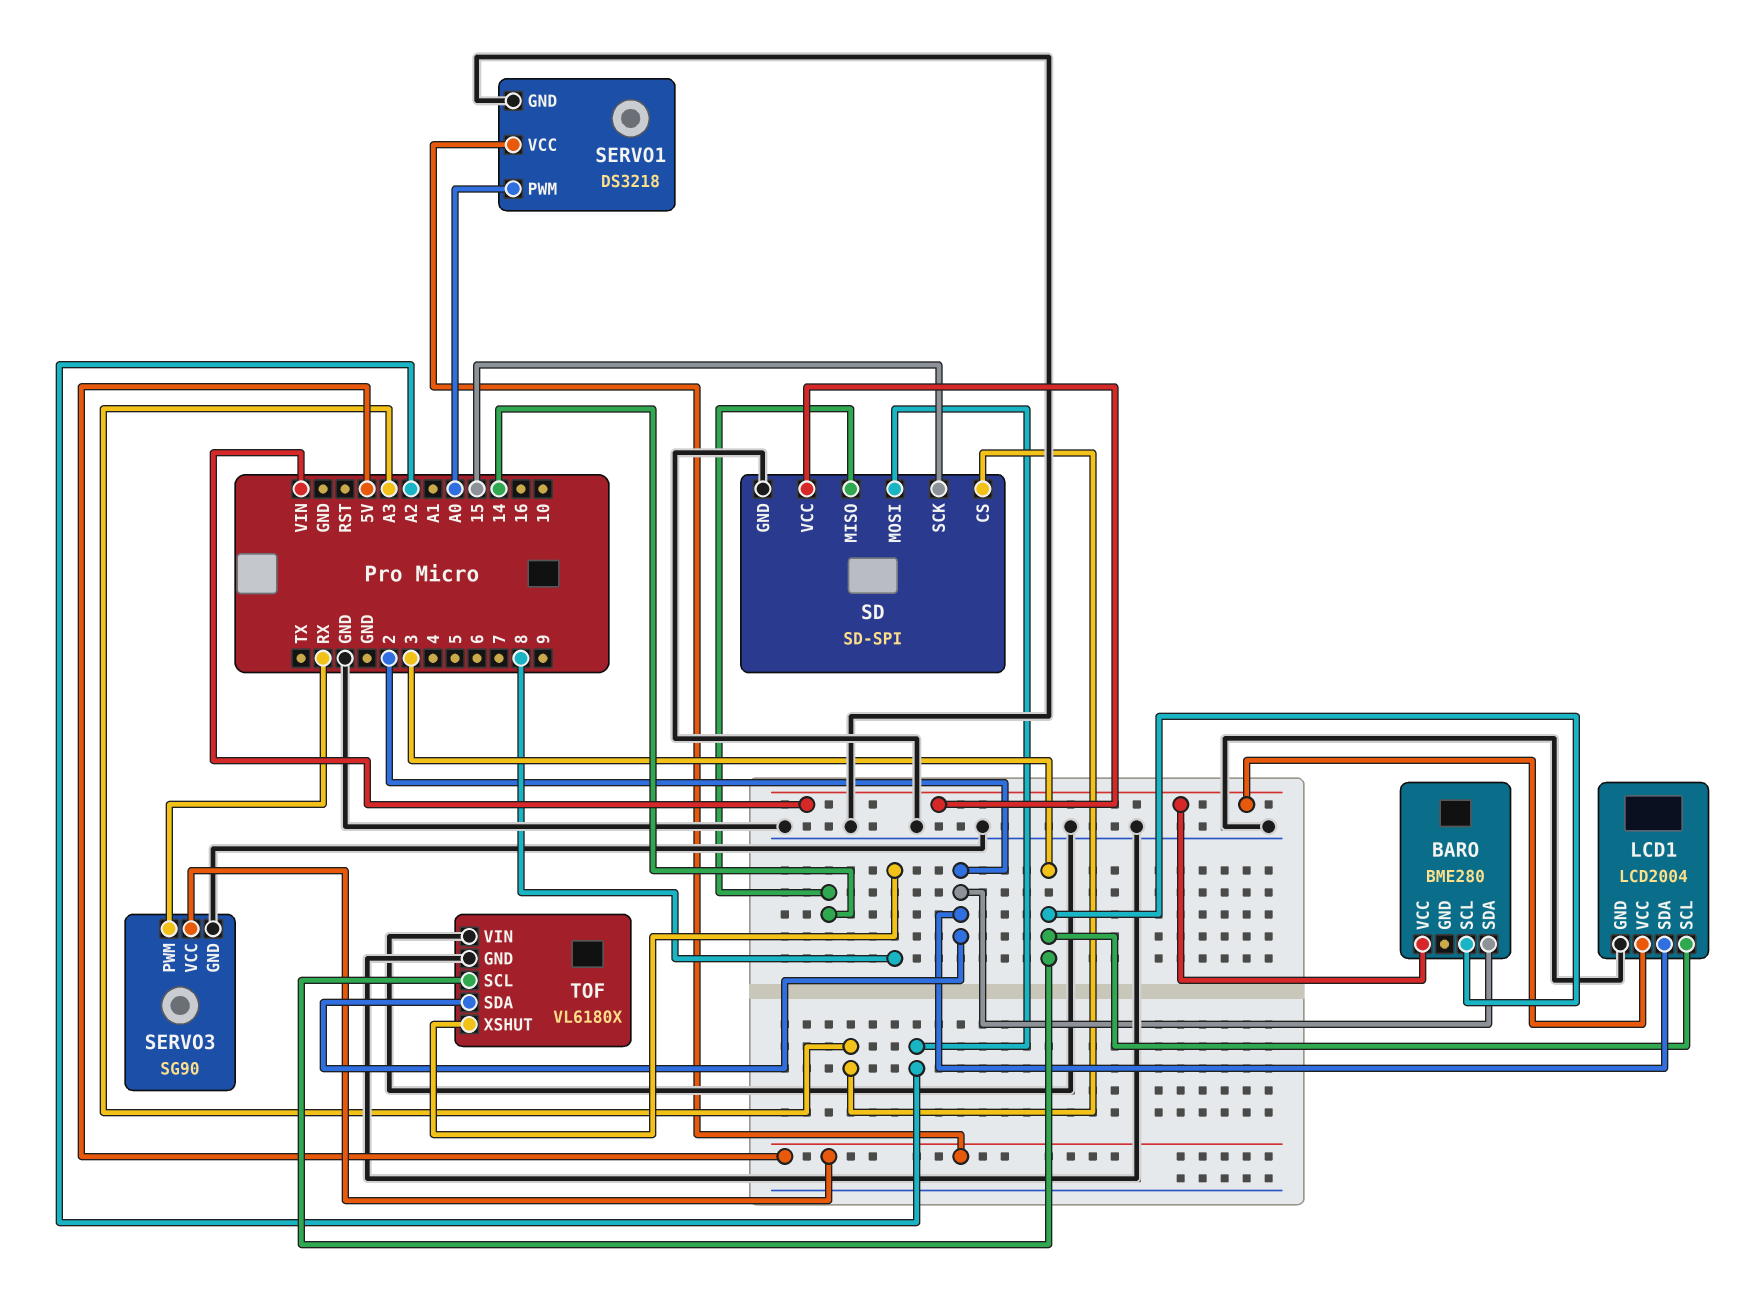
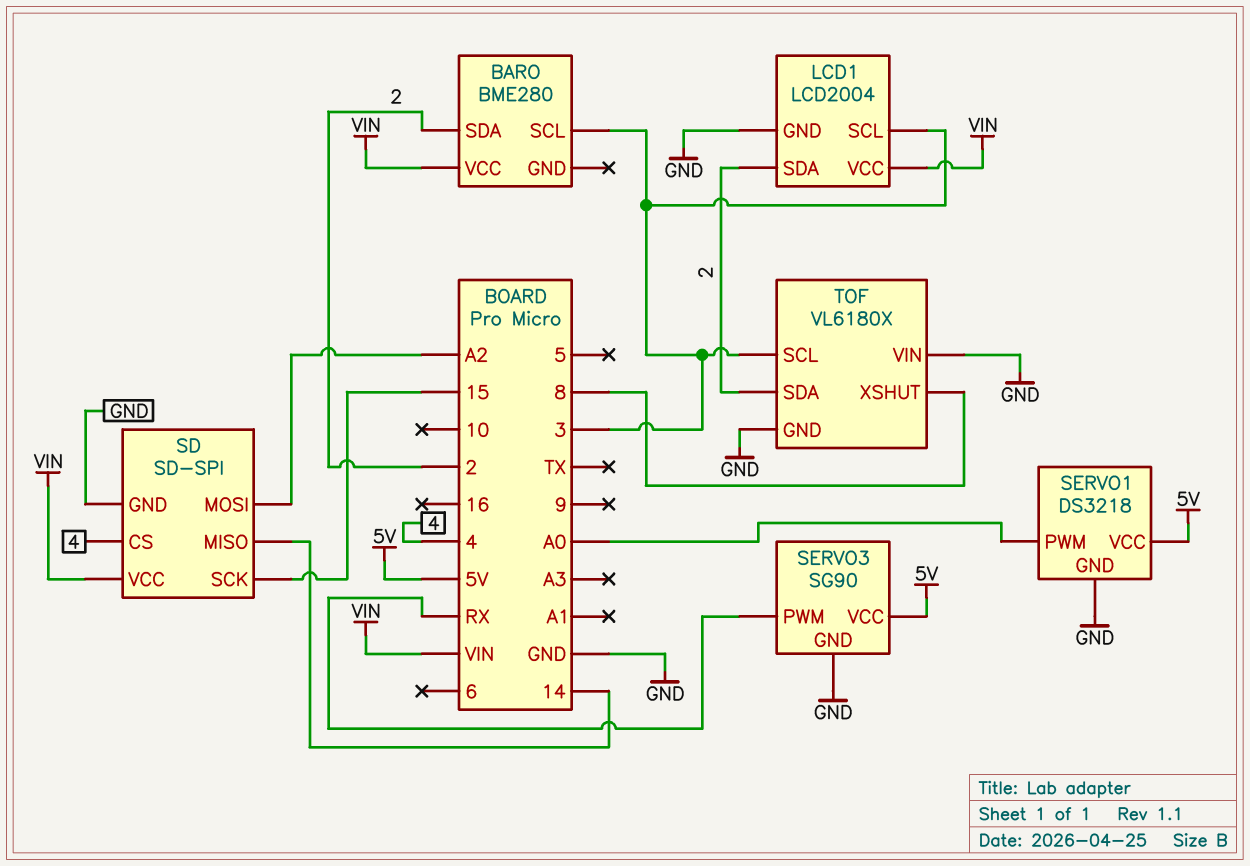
SD pin CS: A3 -> 4

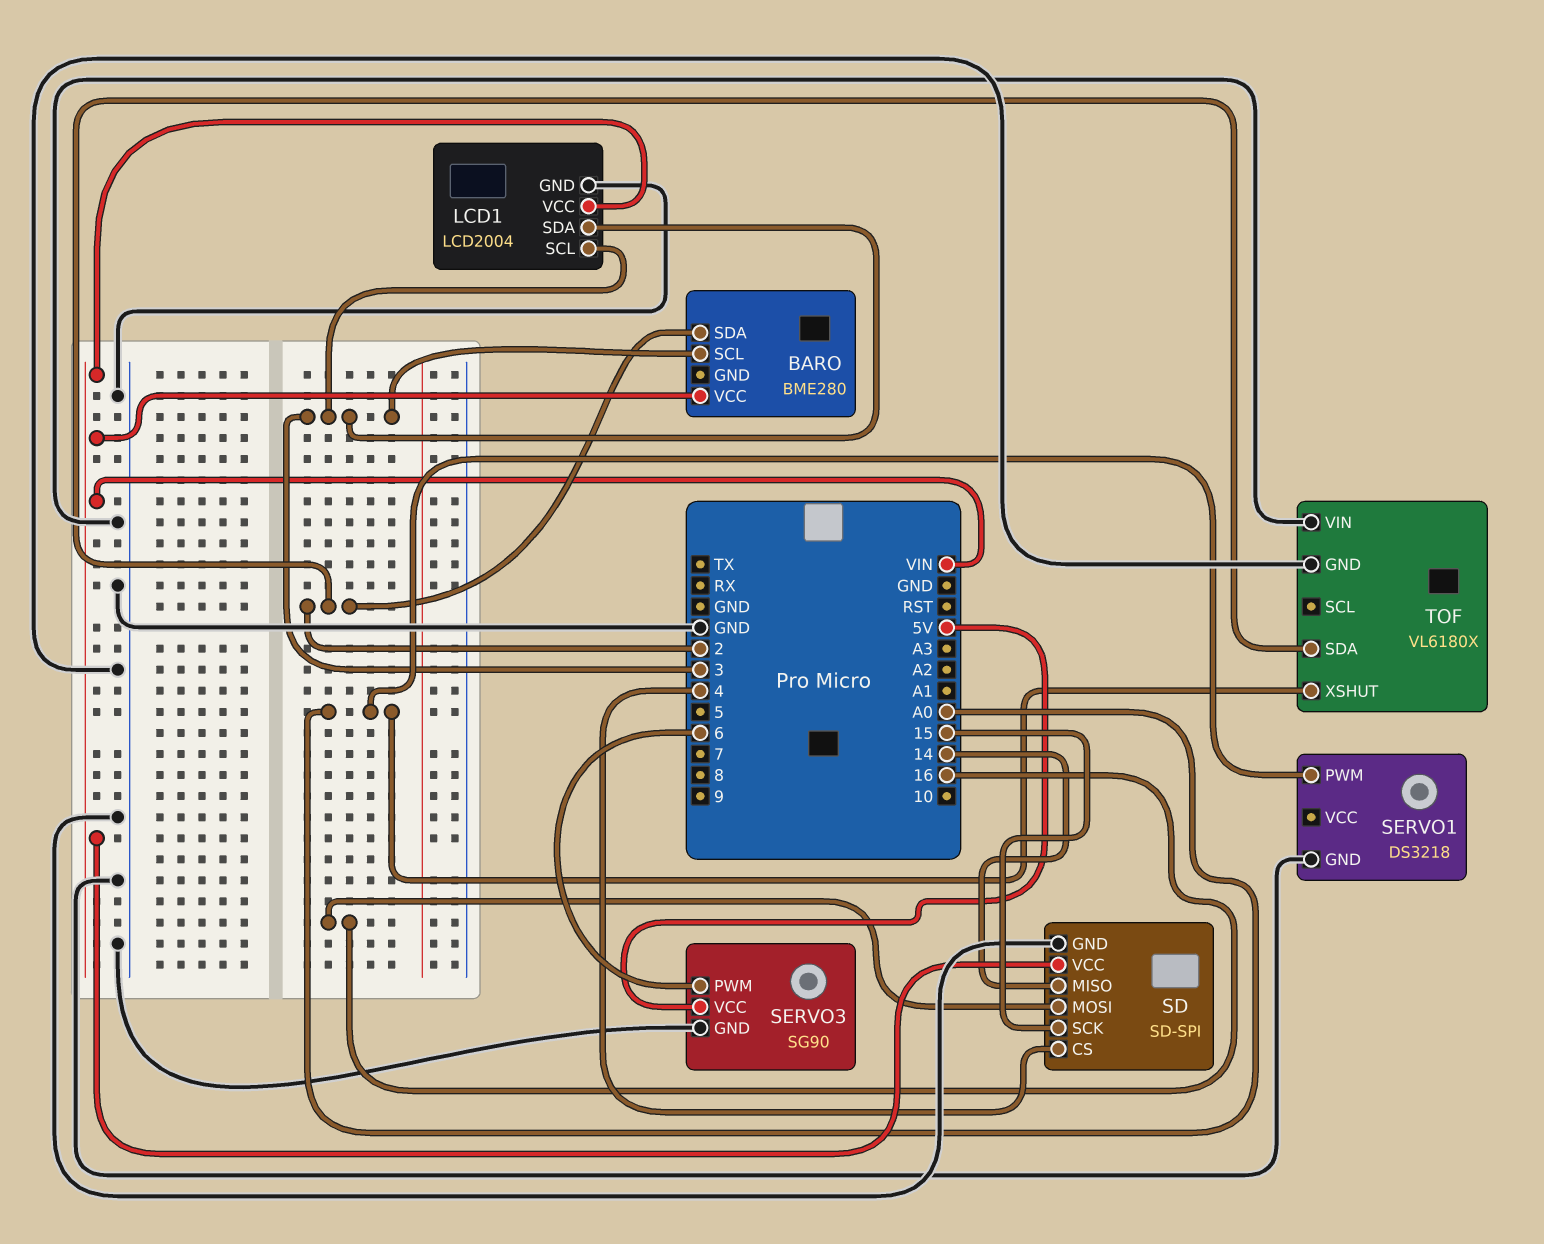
LCD1 pin SDA: 2 -> 3
SD pin MOSI: A2 -> 16
SERVO1 pin VCC: 5V -> none
SERVO3 pin PWM: RX -> 6
TOF pin SCL: 3 -> none
TOF pin XSHUT: 8 -> A0

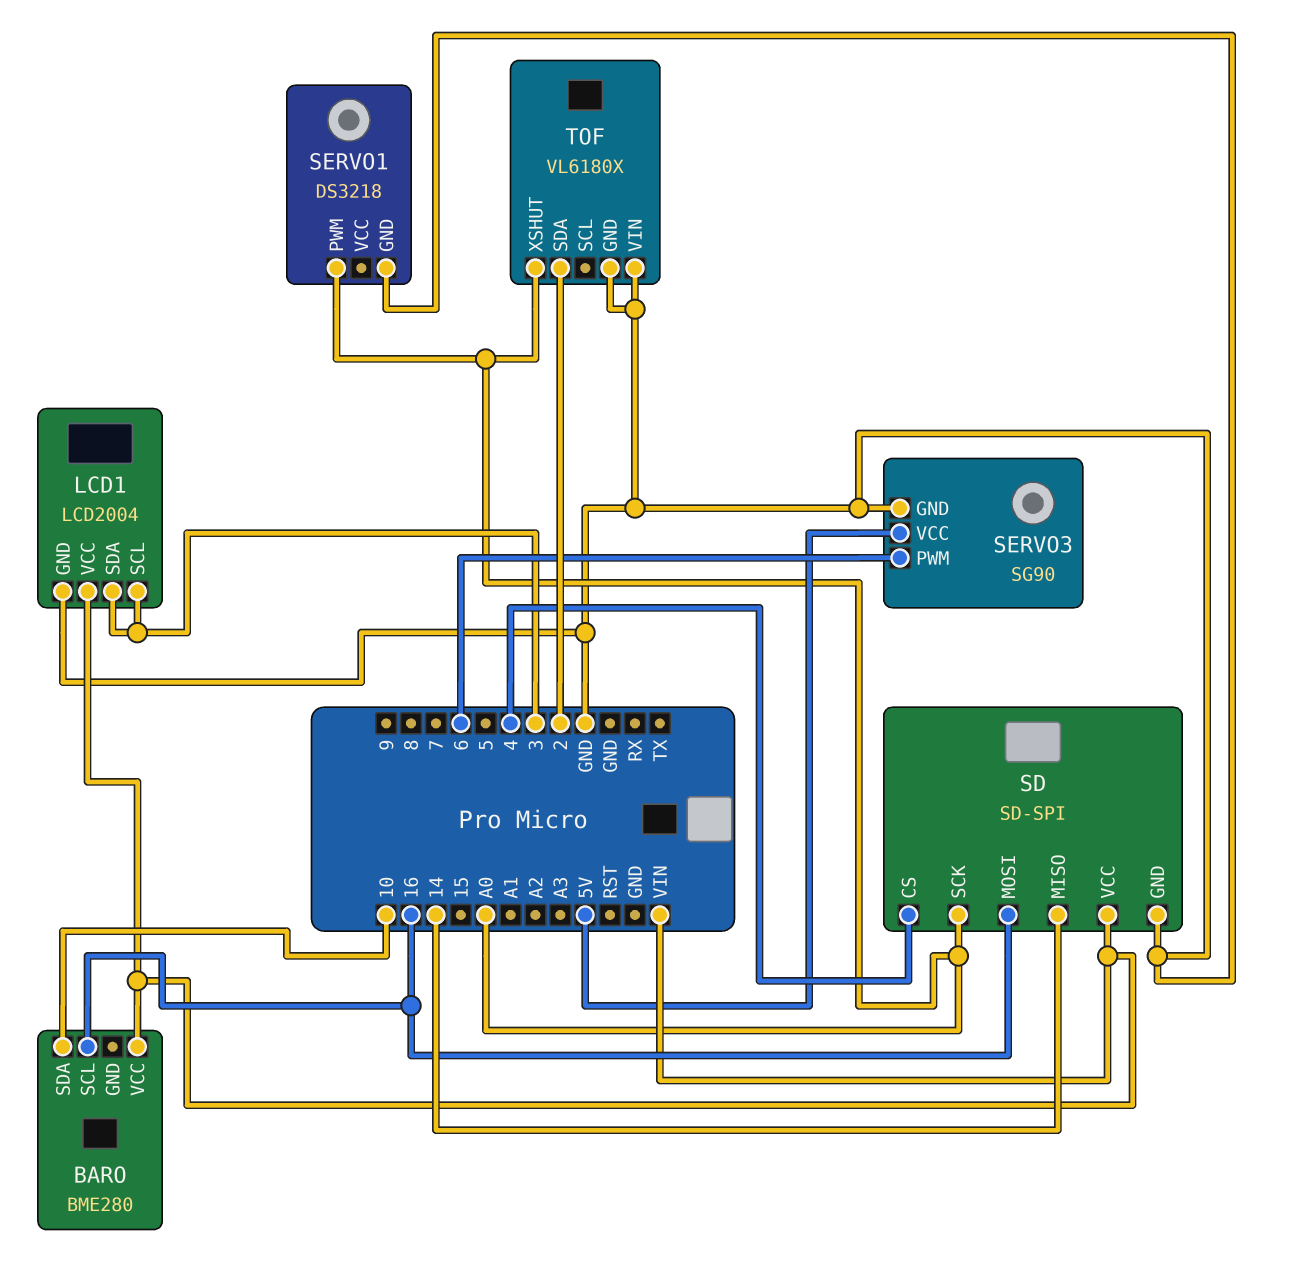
BARO pin SCL: 3 -> 16
BARO pin SDA: 2 -> 10
SD pin SCK: 15 -> A0

